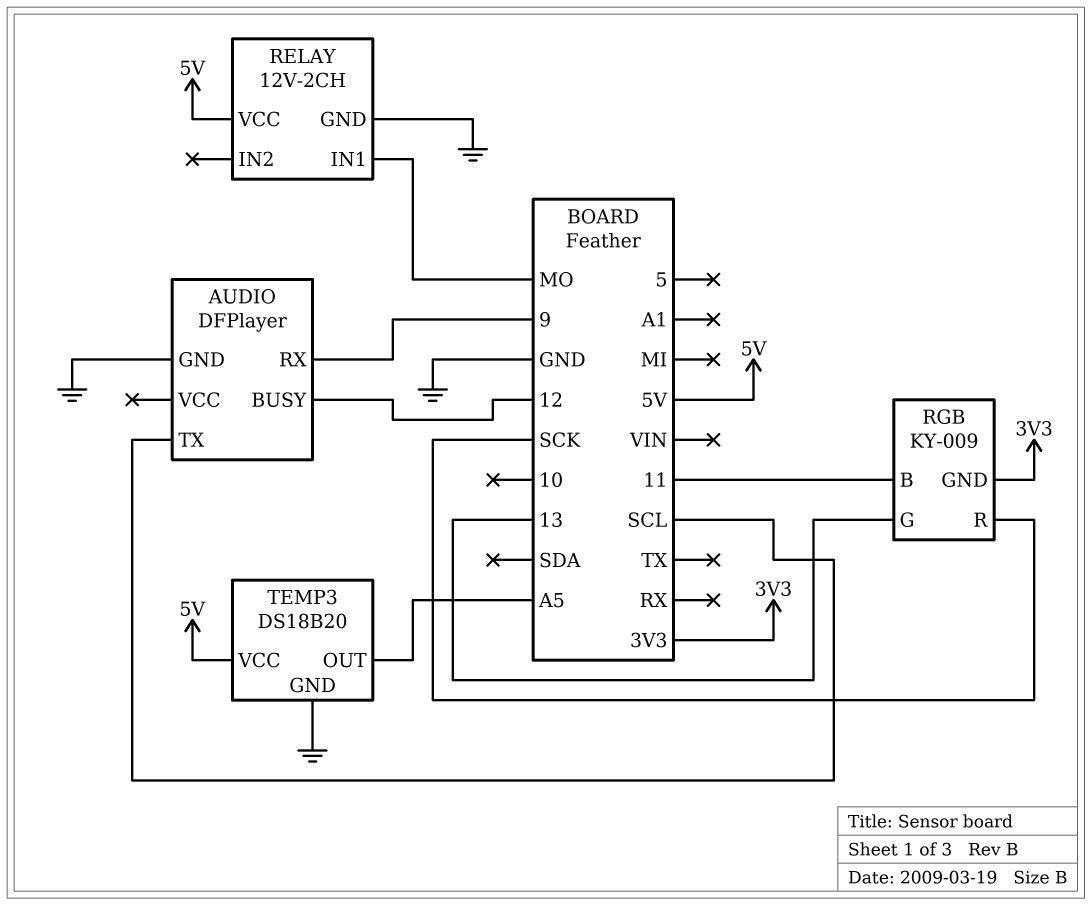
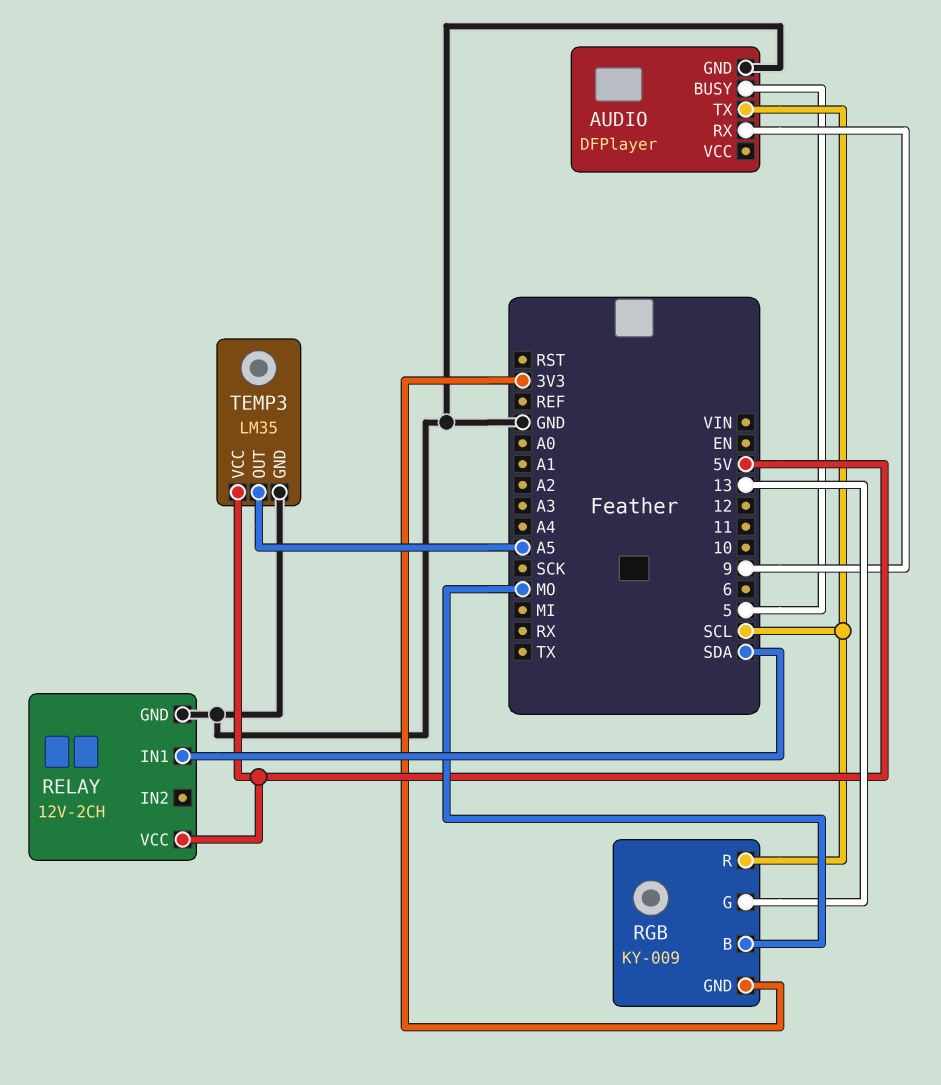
AUDIO pin BUSY: 12 -> 5
RELAY pin IN1: MO -> SDA
RGB pin B: 11 -> MO
RGB pin R: SCK -> SCL
TEMP3: DS18B20 -> LM35

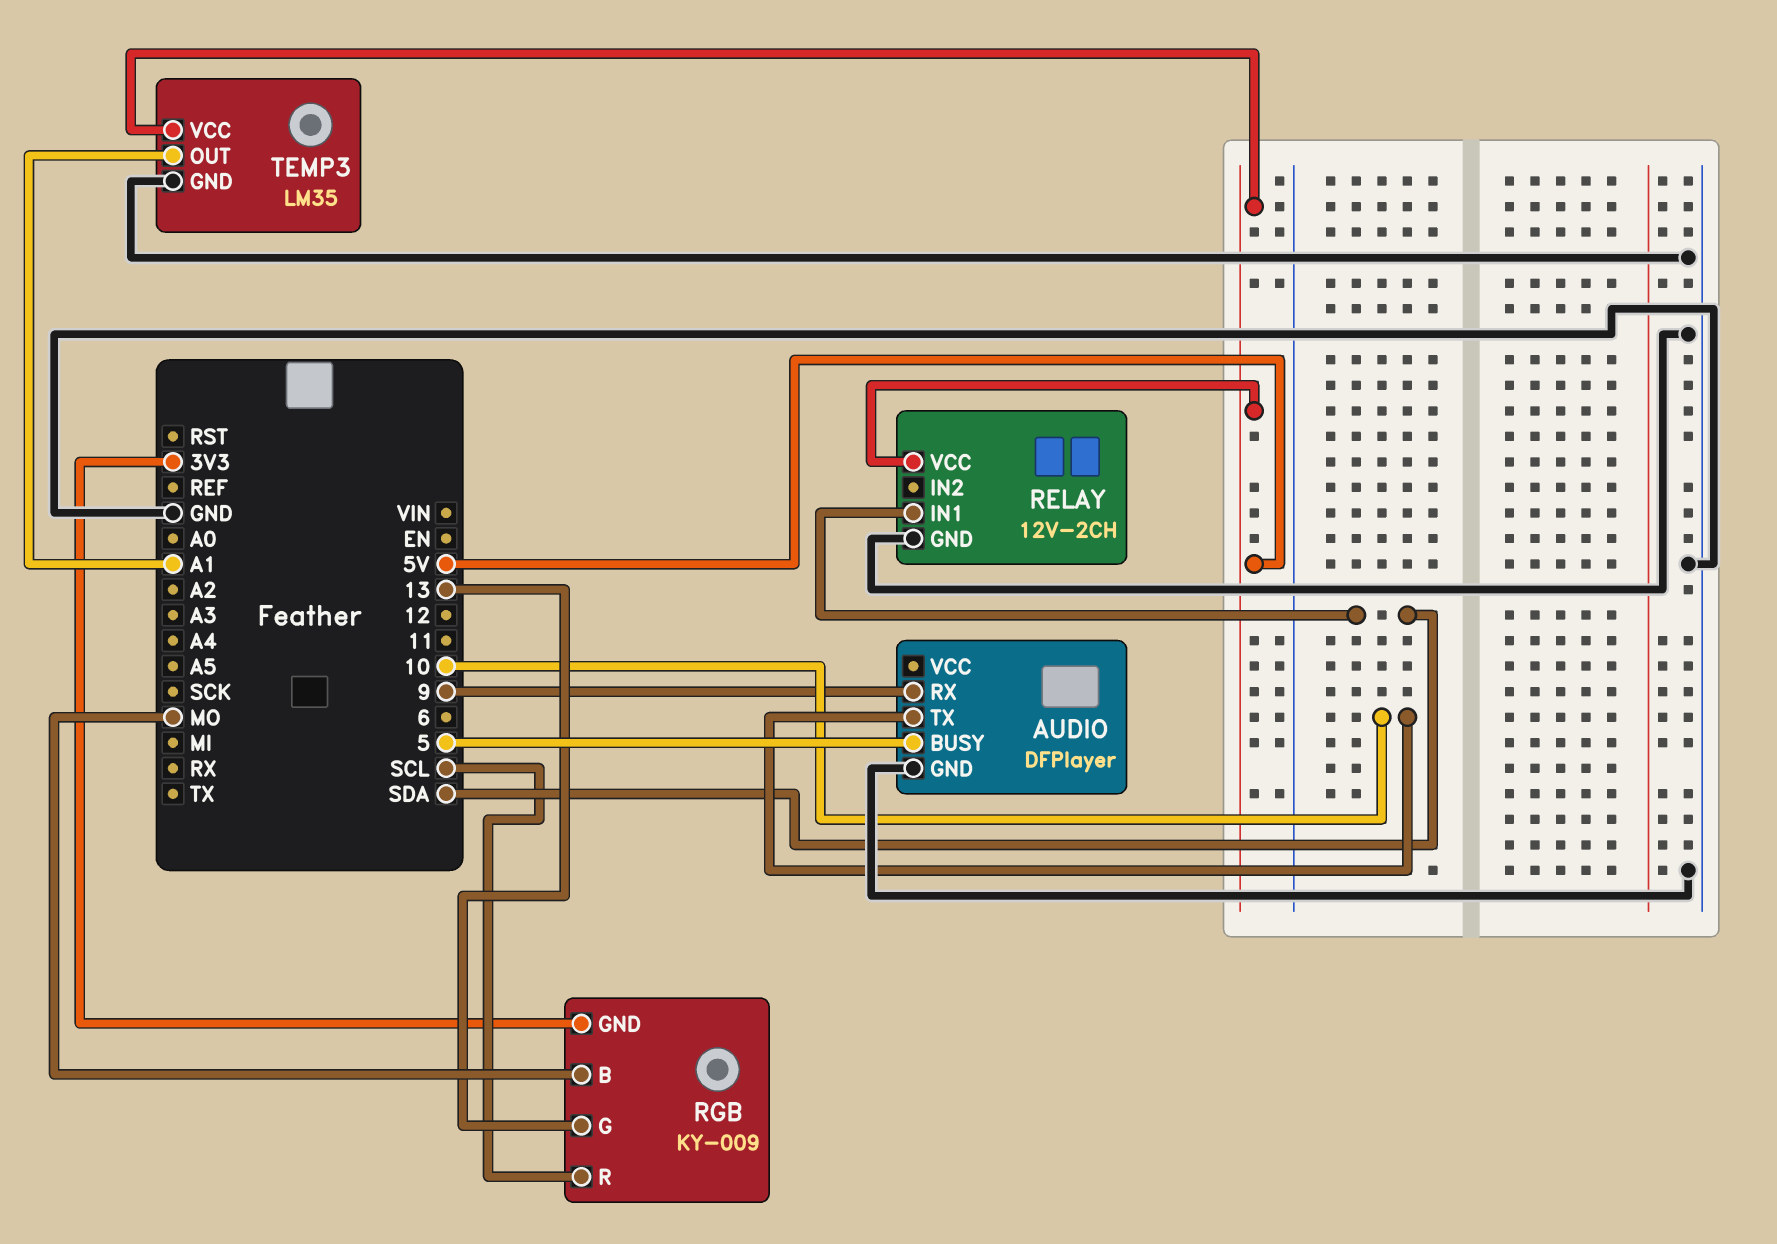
AUDIO pin TX: SCL -> 10
TEMP3 pin OUT: A5 -> A1

